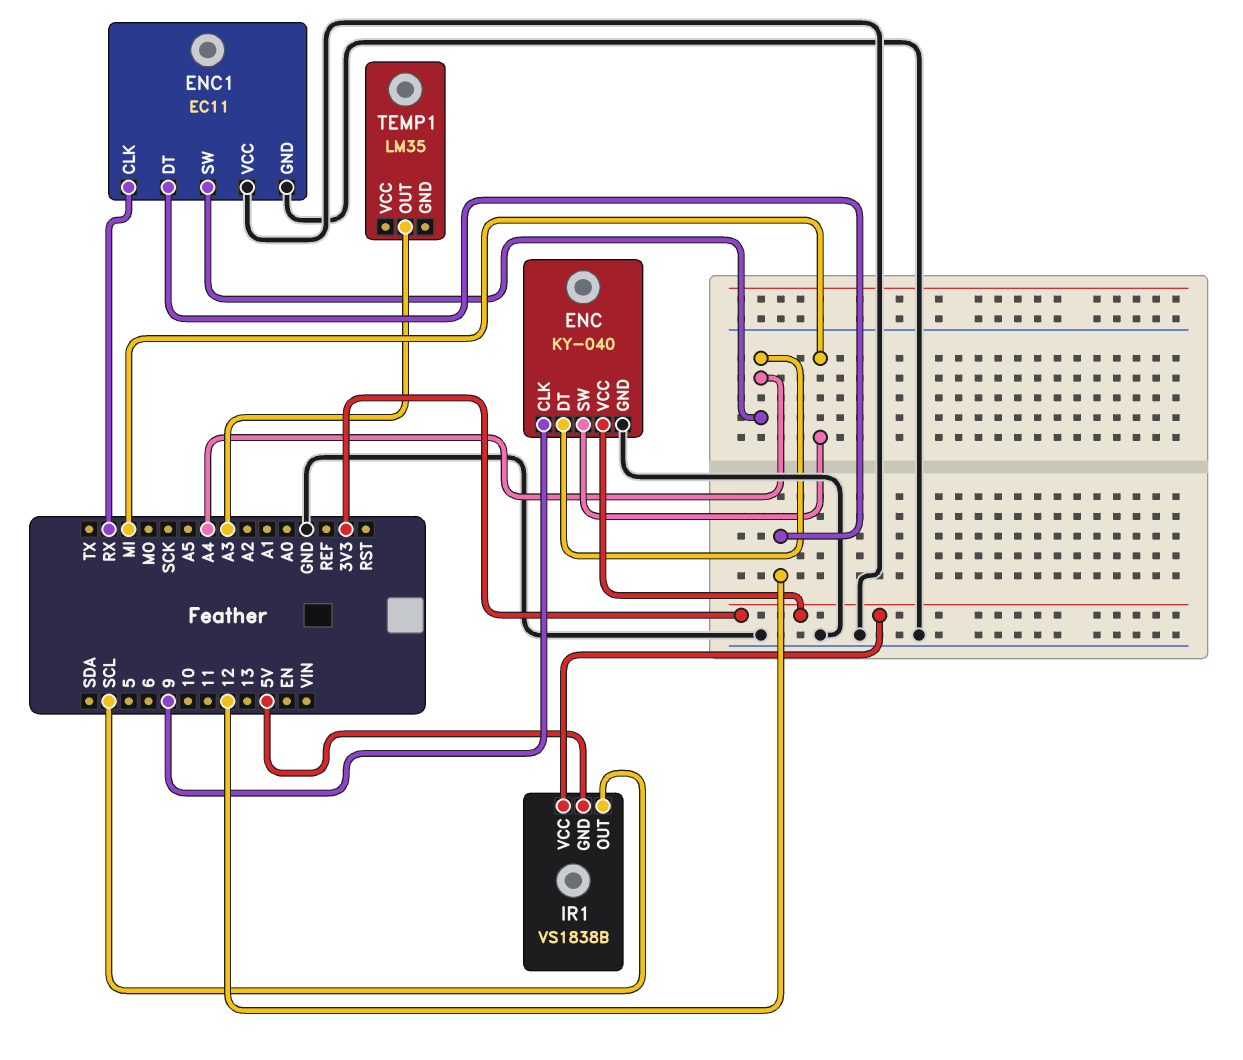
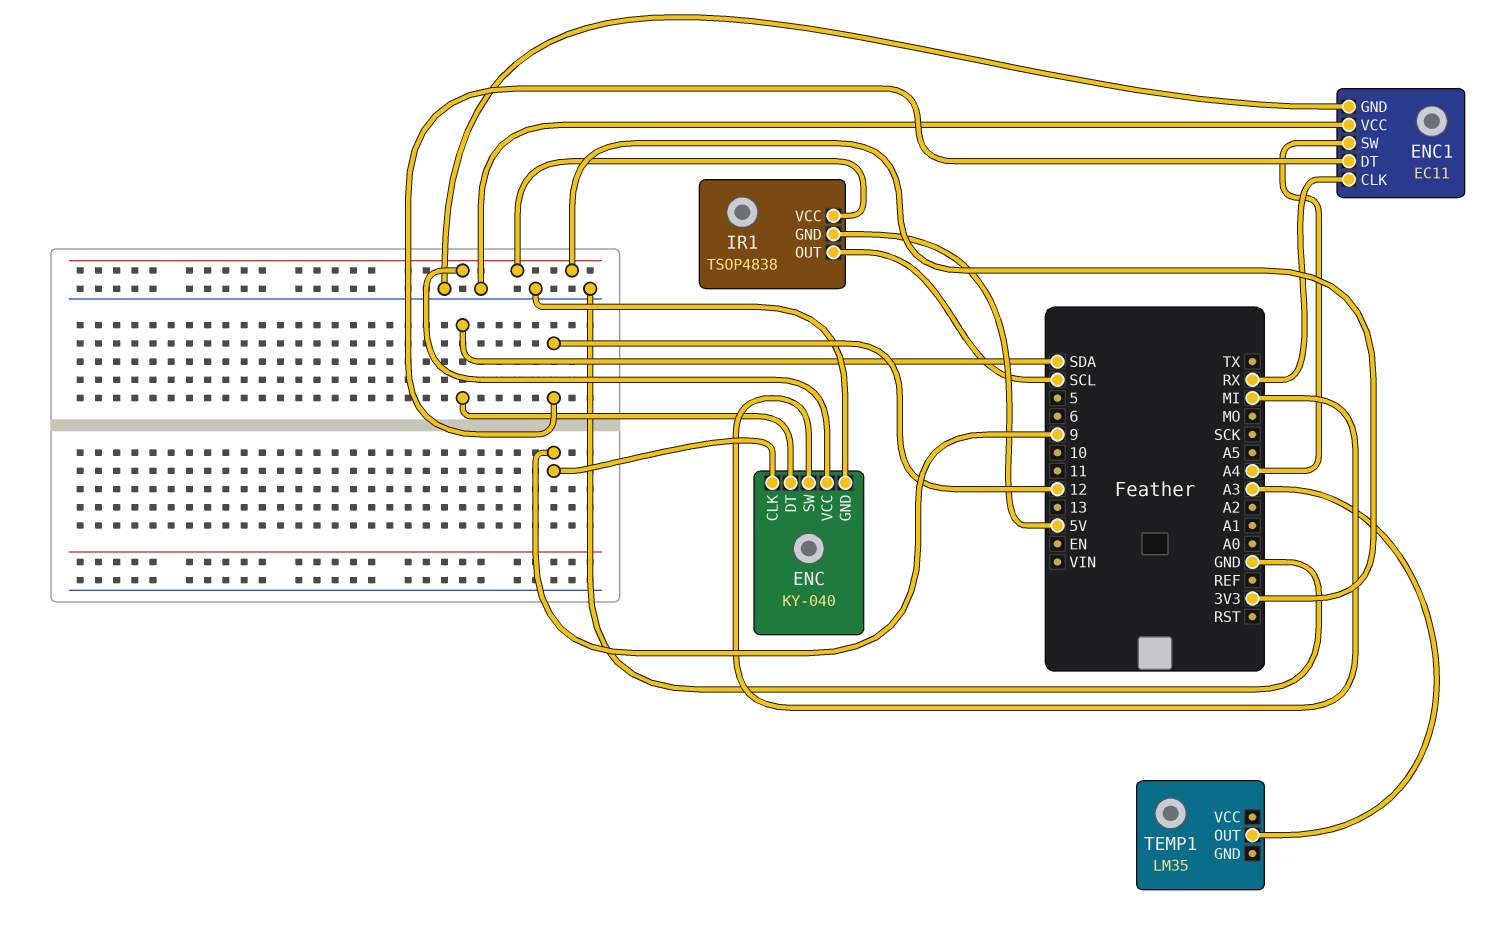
ENC pin DT: A4 -> SDA
IR1: VS1838B -> TSOP4838

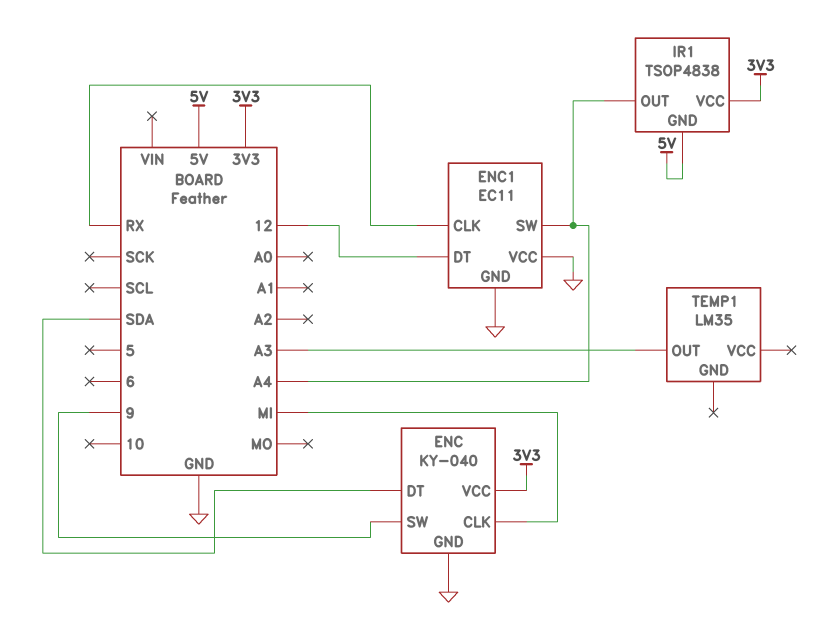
ENC pin CLK: 9 -> MI
ENC pin SW: MI -> 9
IR1 pin OUT: SCL -> A4

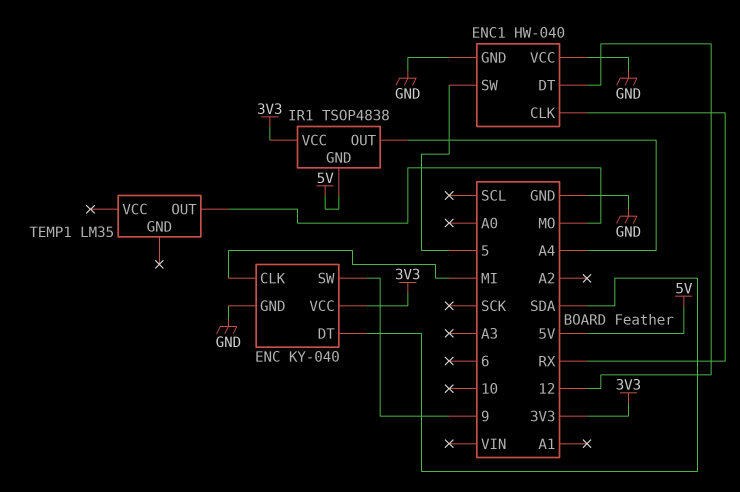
ENC1: EC11 -> HW-040
ENC1 pin SW: A4 -> 5
TEMP1 pin OUT: A3 -> MO

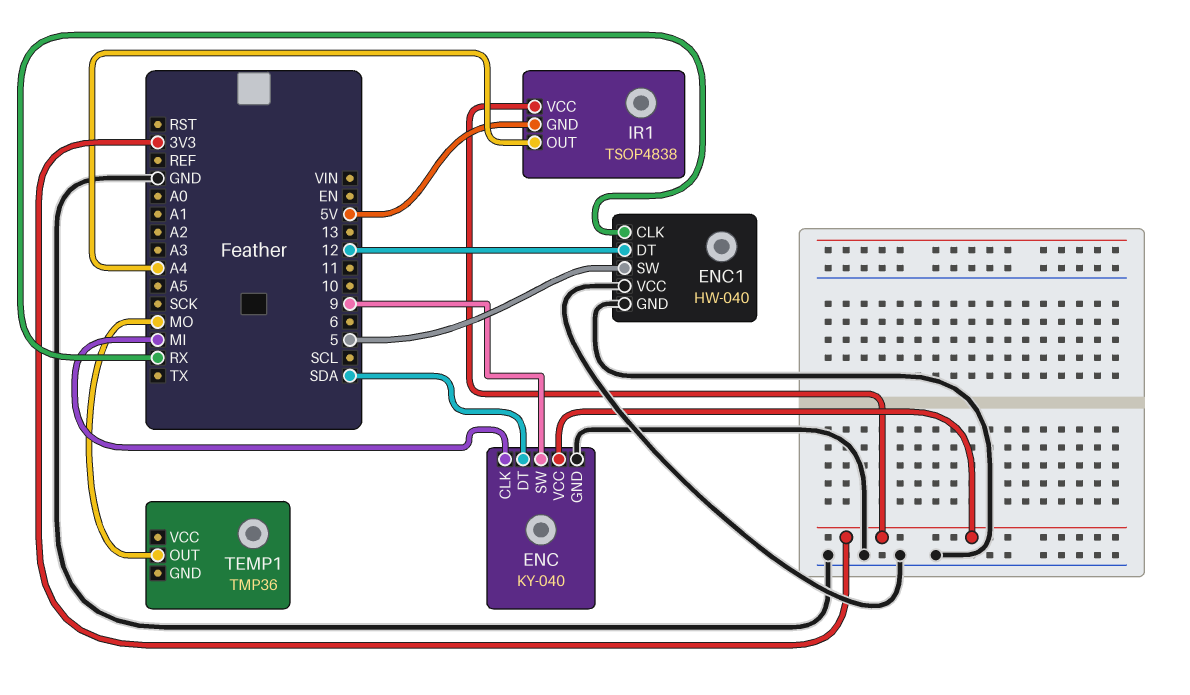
TEMP1: LM35 -> TMP36

